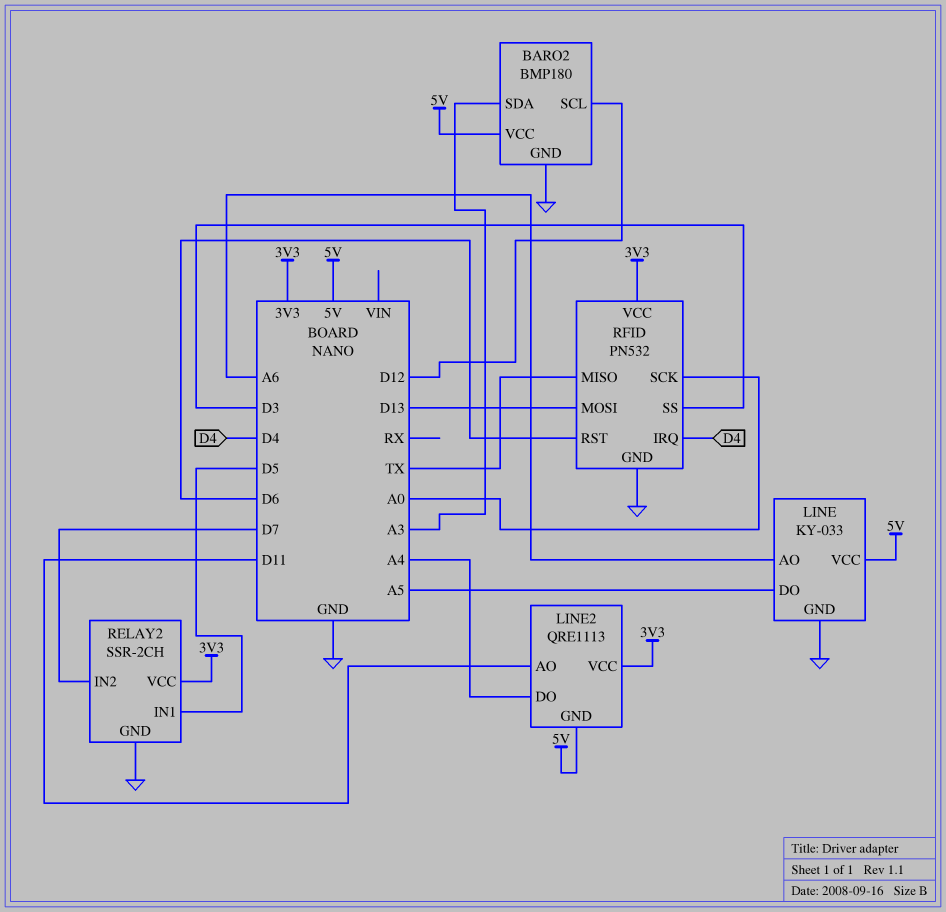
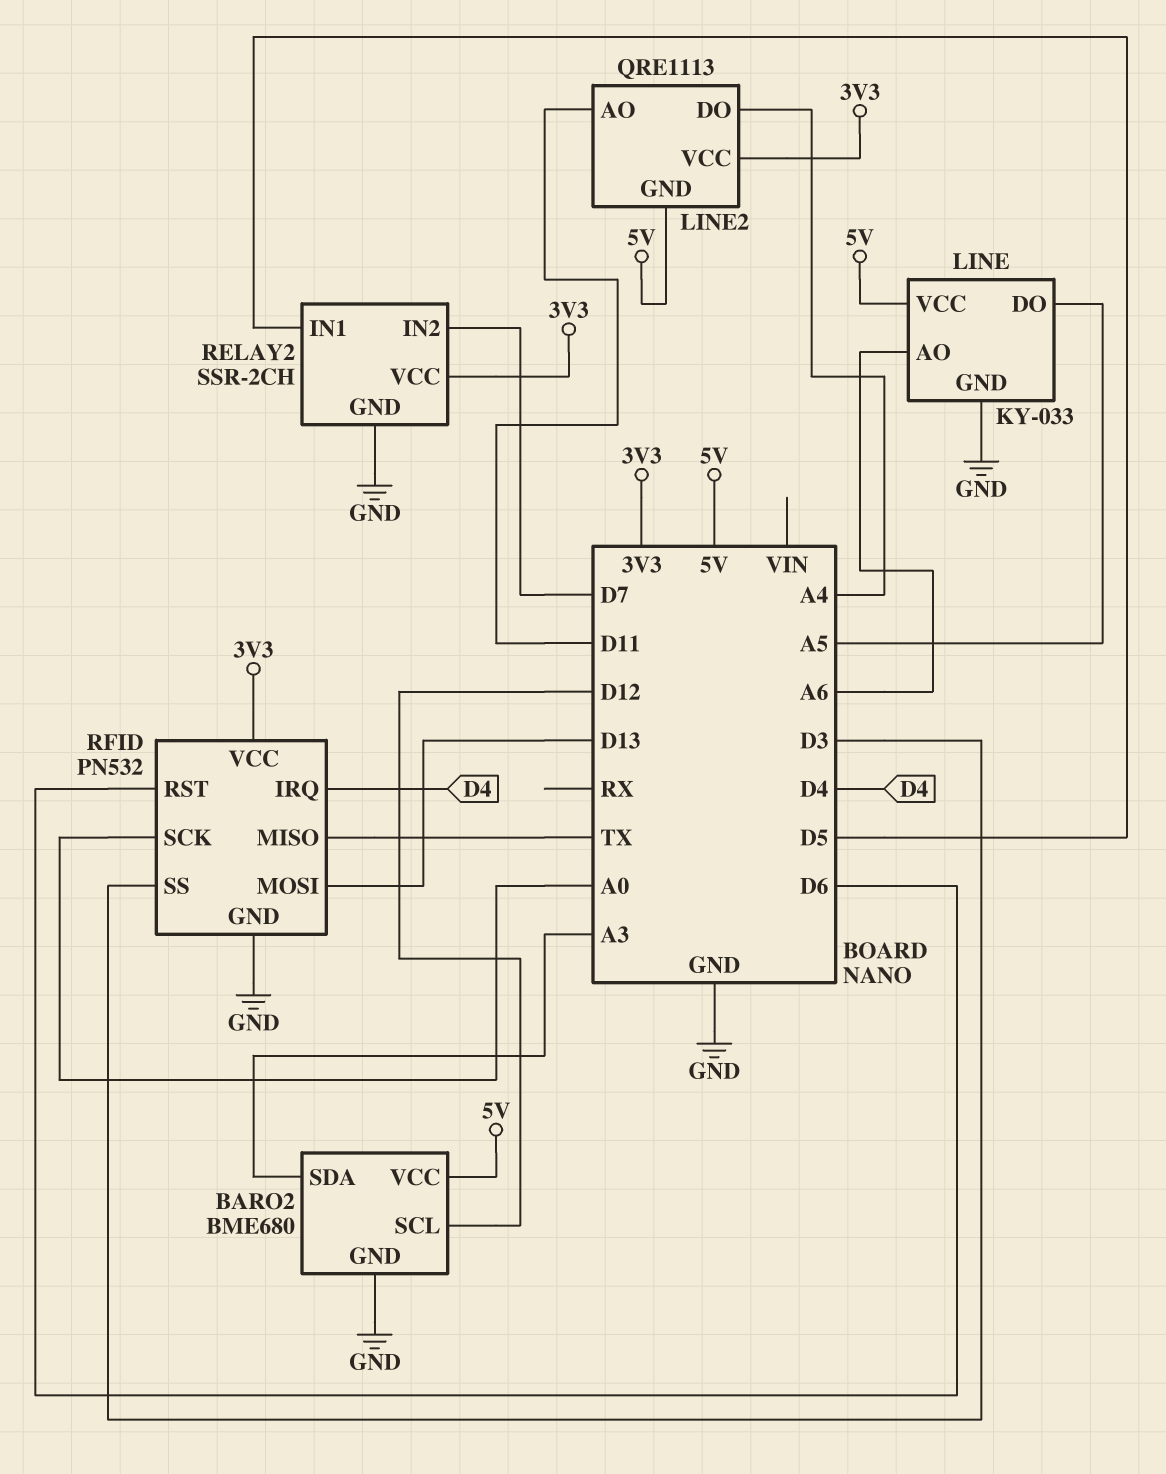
BARO2: BMP180 -> BME680

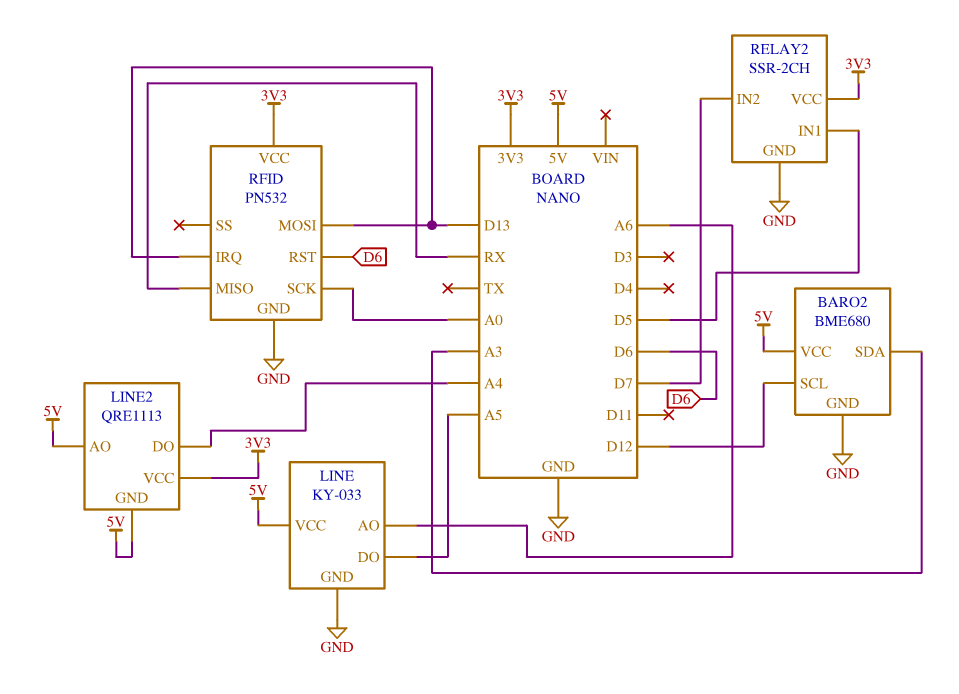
LINE2 pin AO: D11 -> 5V
RFID pin IRQ: D4 -> D13
RFID pin MISO: TX -> RX
RFID pin SS: D3 -> none

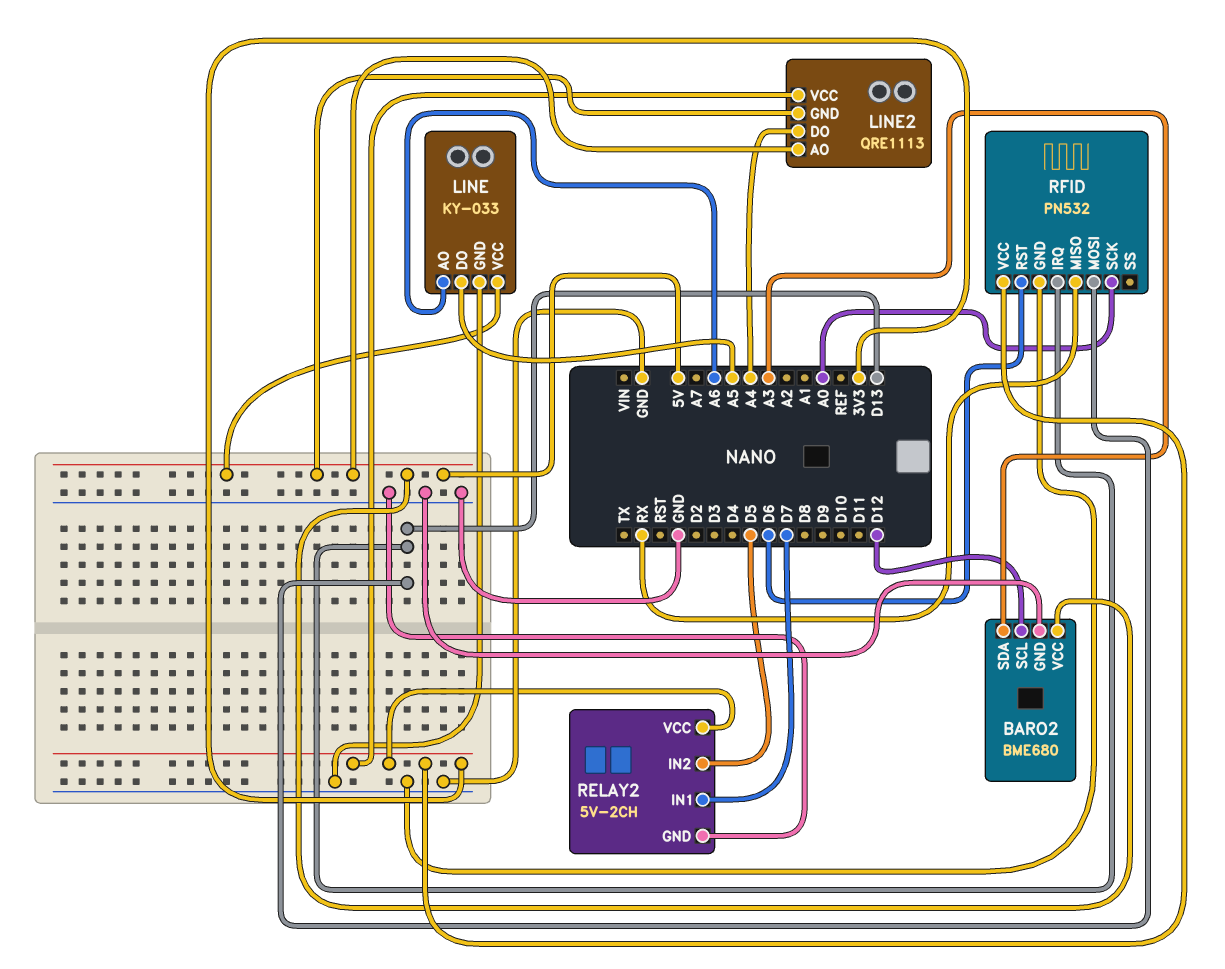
RELAY2: SSR-2CH -> 5V-2CH
RELAY2 pin IN1: D5 -> D7
RELAY2 pin IN2: D7 -> D5

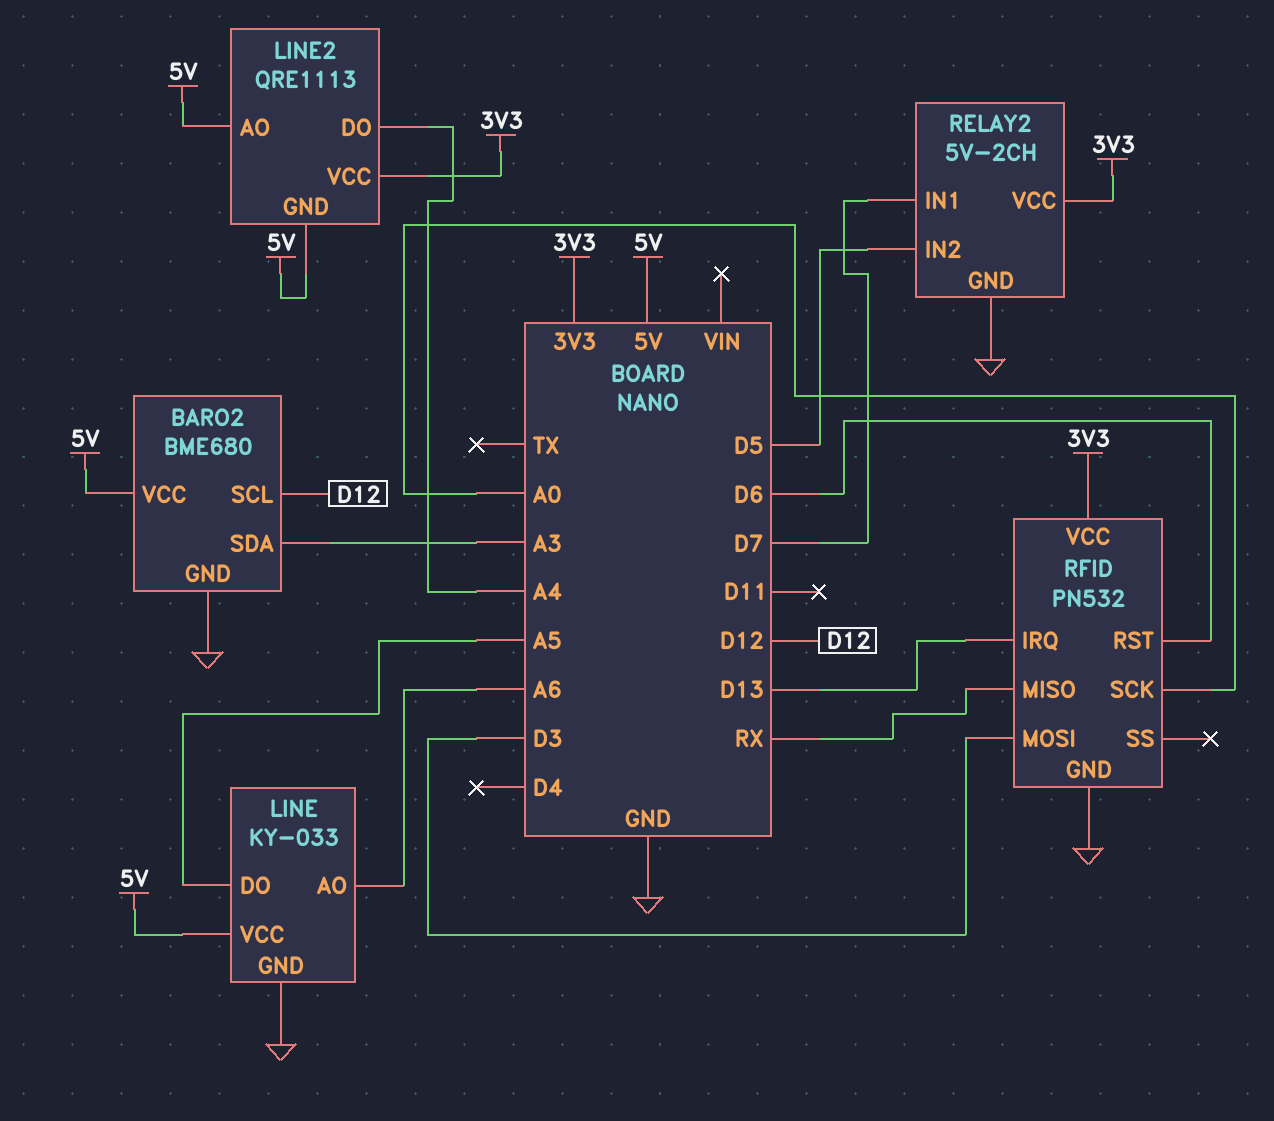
RFID pin MOSI: D13 -> D3

